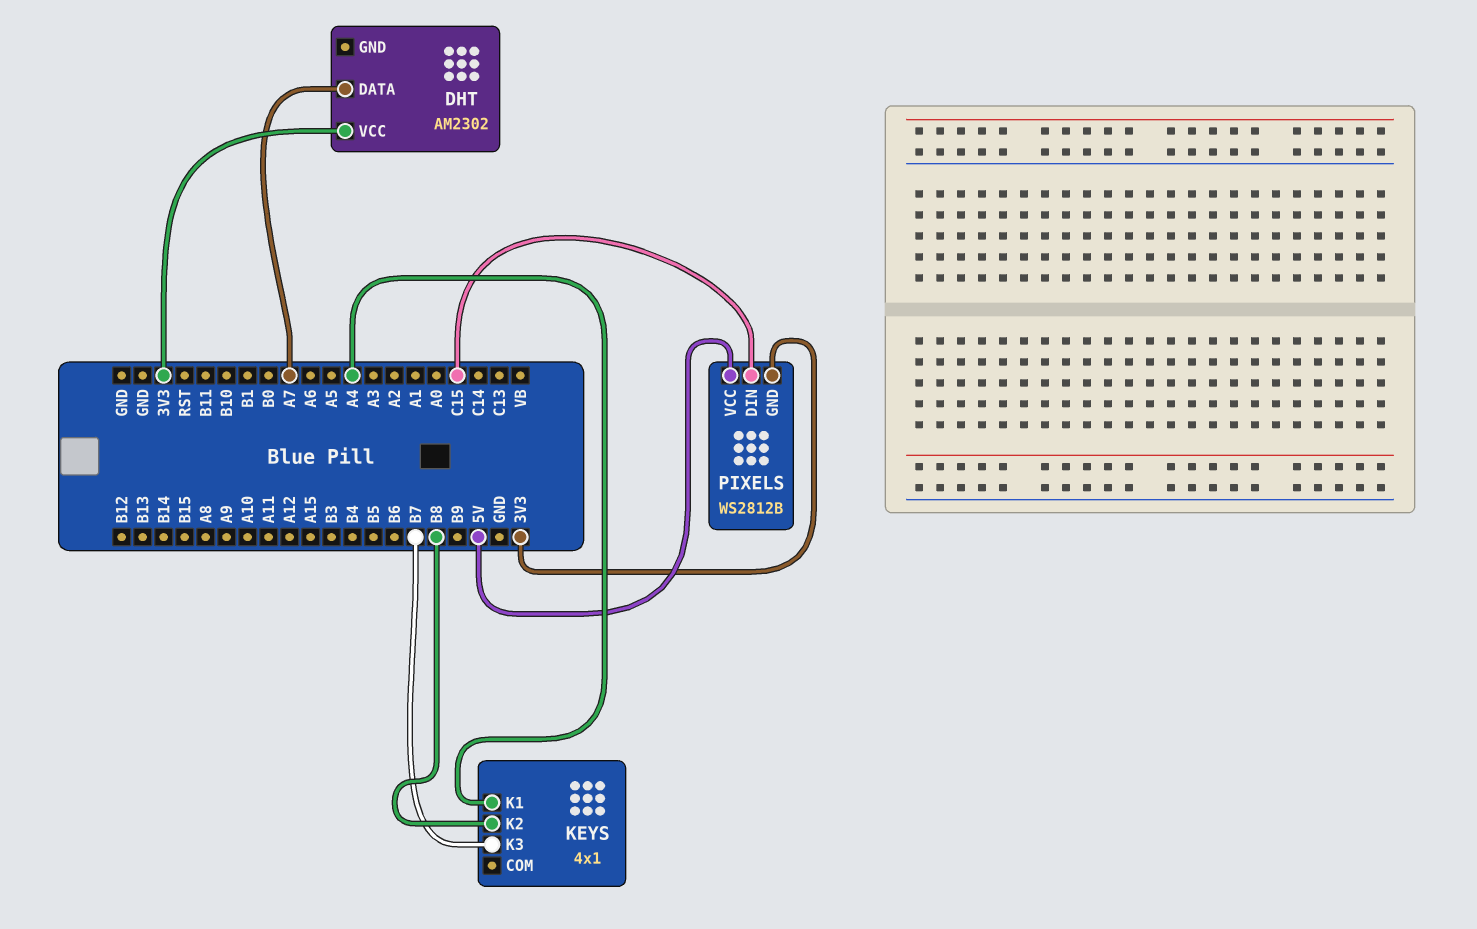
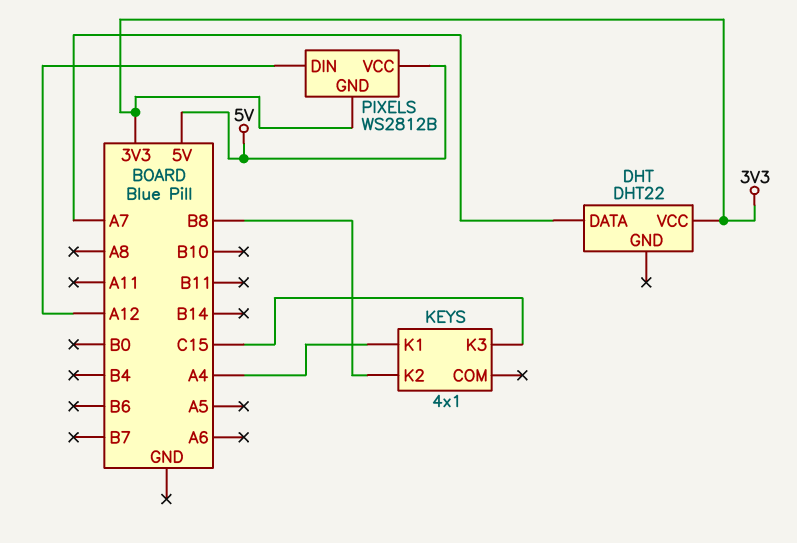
DHT: AM2302 -> DHT22
KEYS pin K3: B7 -> C15
PIXELS pin DIN: C15 -> A12

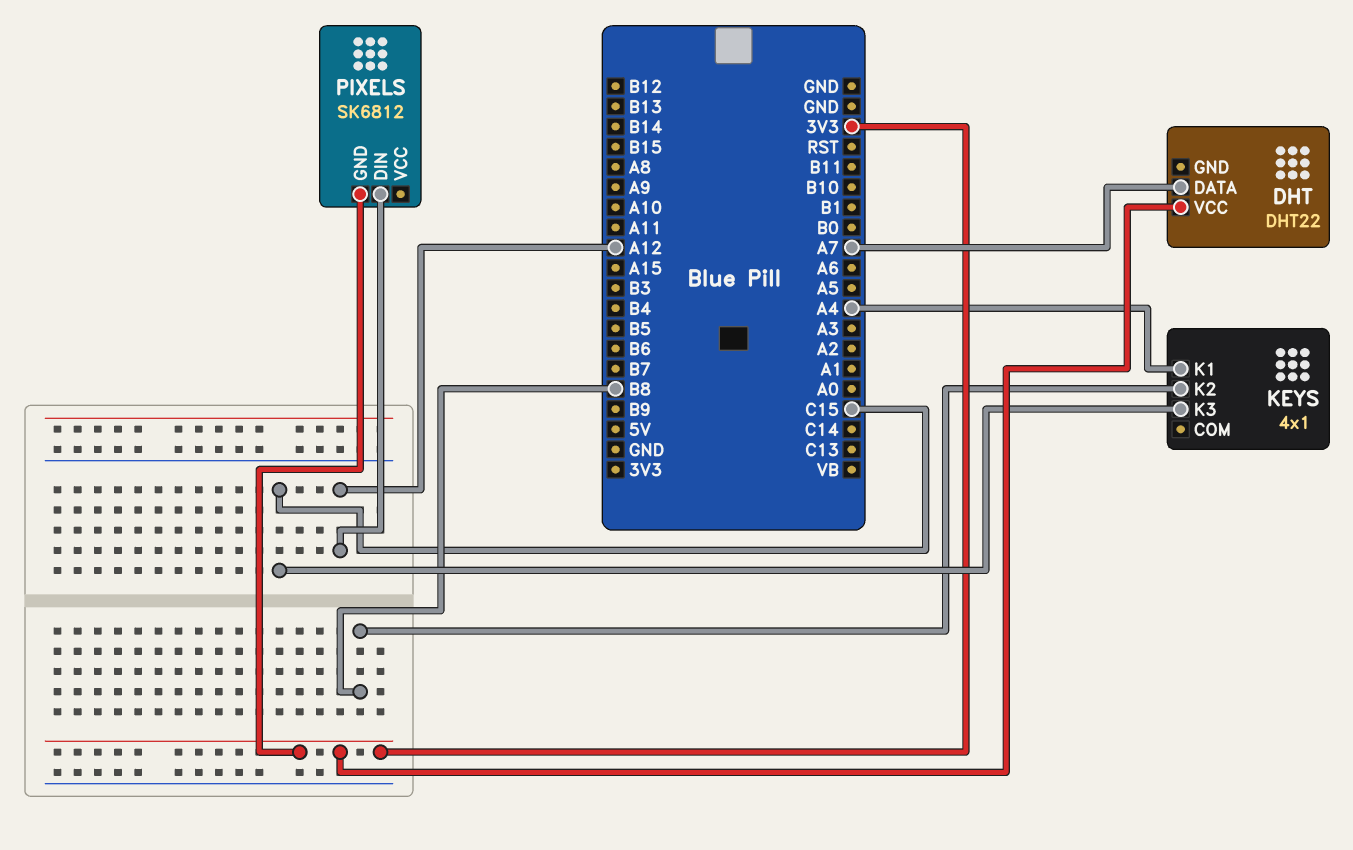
PIXELS: WS2812B -> SK6812
PIXELS pin VCC: 5V -> none

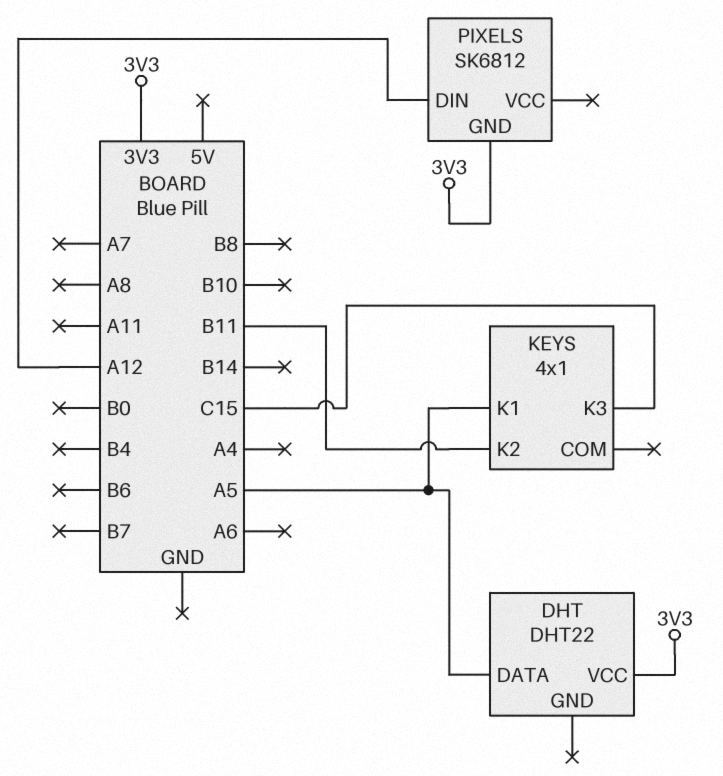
DHT pin DATA: A7 -> A5
KEYS pin K1: A4 -> A5
KEYS pin K2: B8 -> B11

